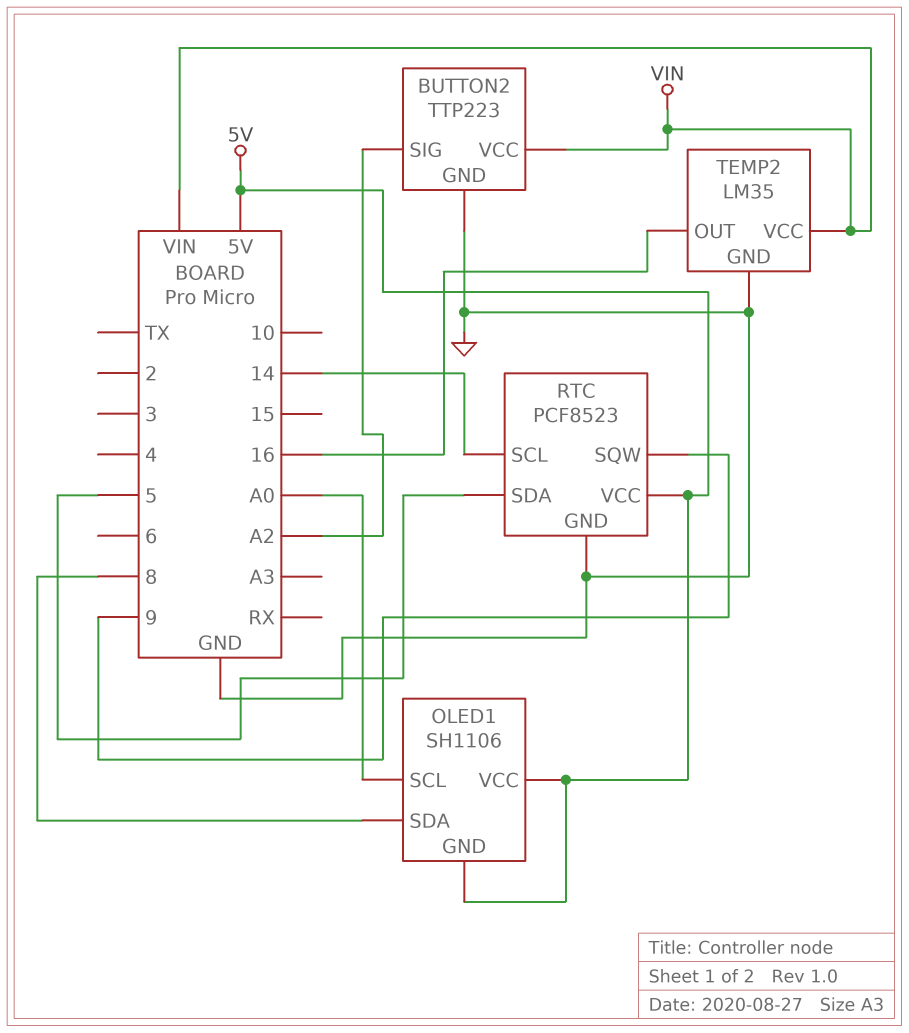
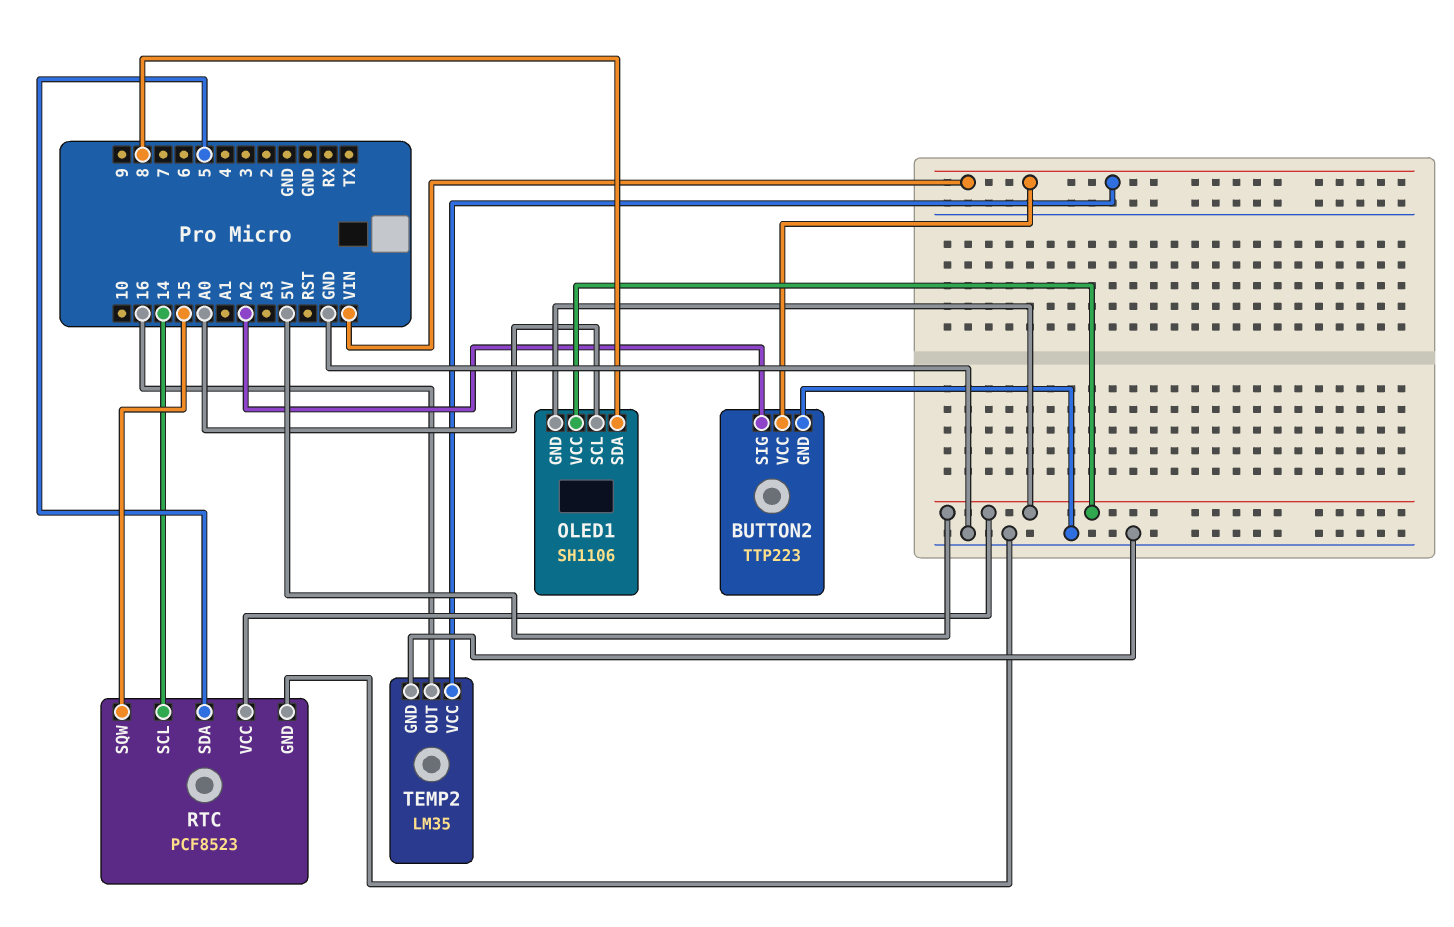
RTC pin SQW: 9 -> 15

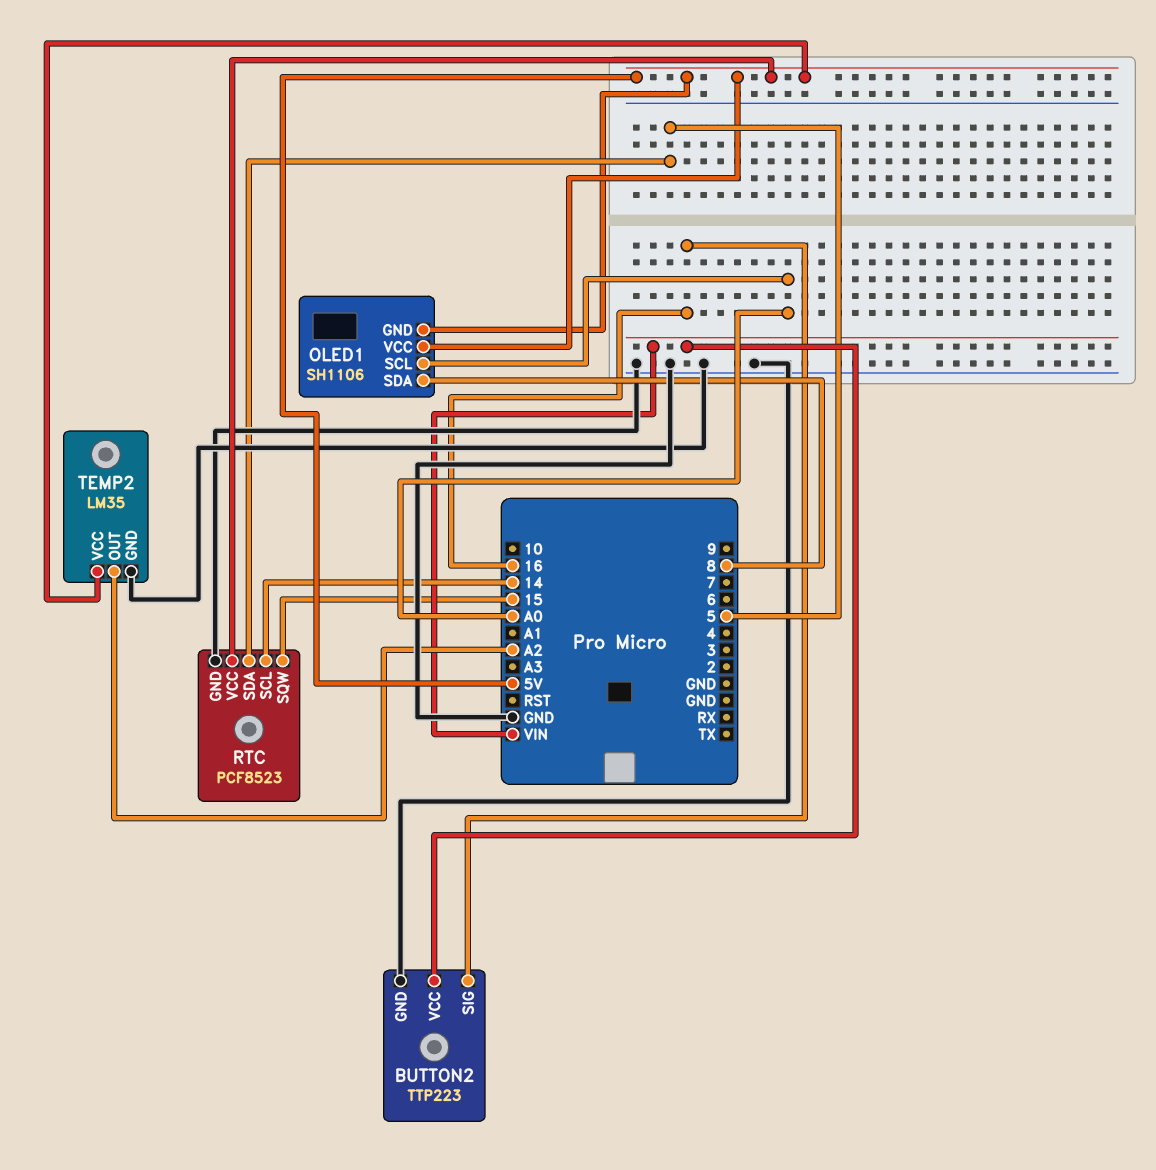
BUTTON2 pin SIG: A2 -> 16
TEMP2 pin OUT: 16 -> A2
TEMP2 pin VCC: VIN -> 5V

